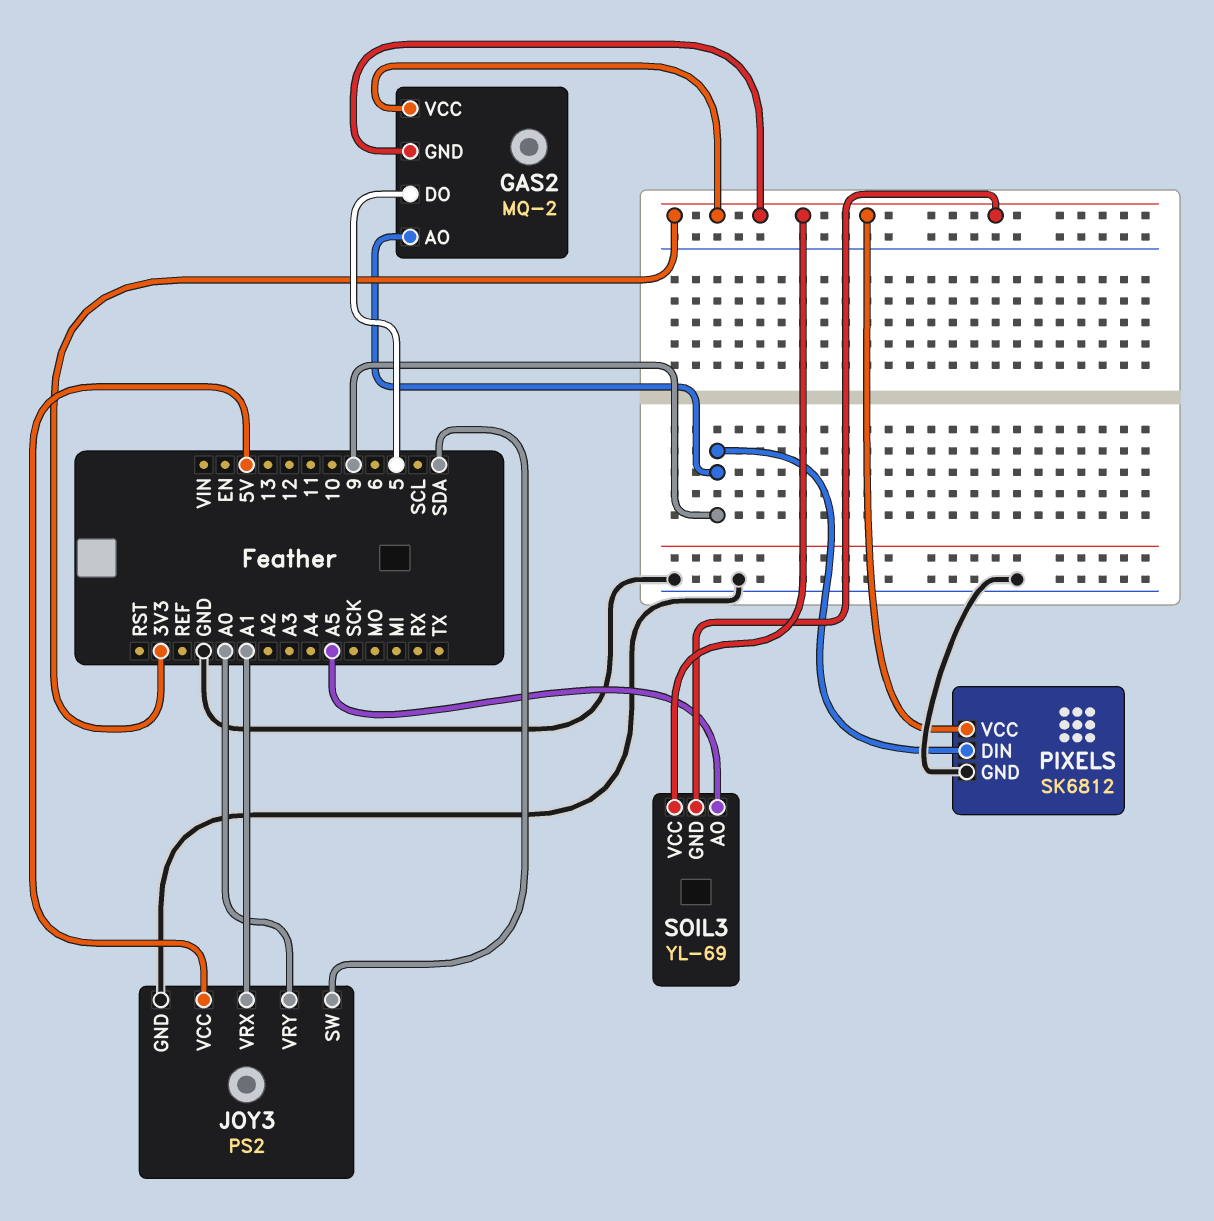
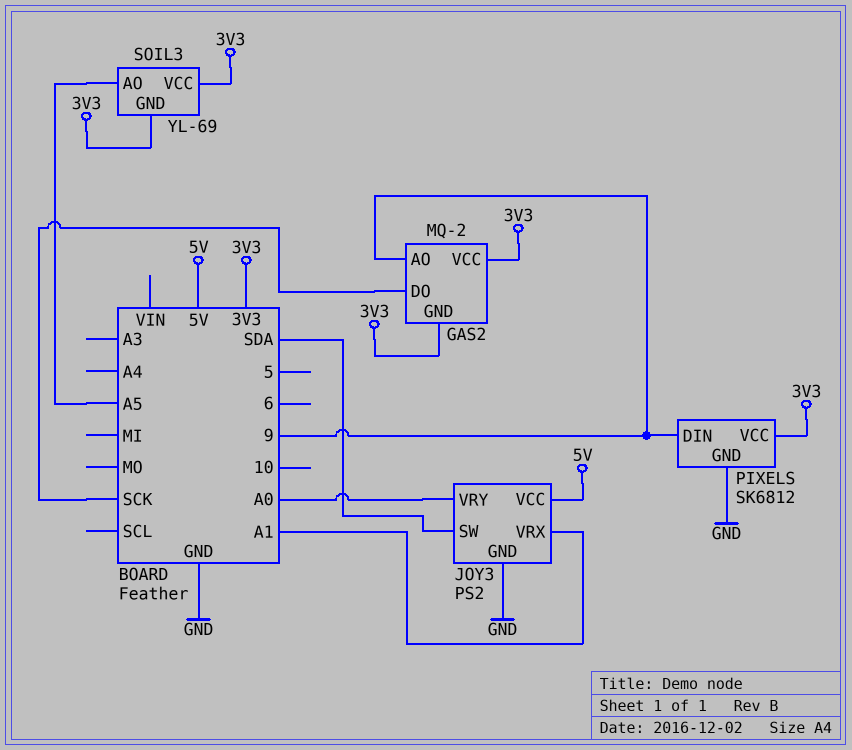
GAS2 pin DO: 5 -> SCK

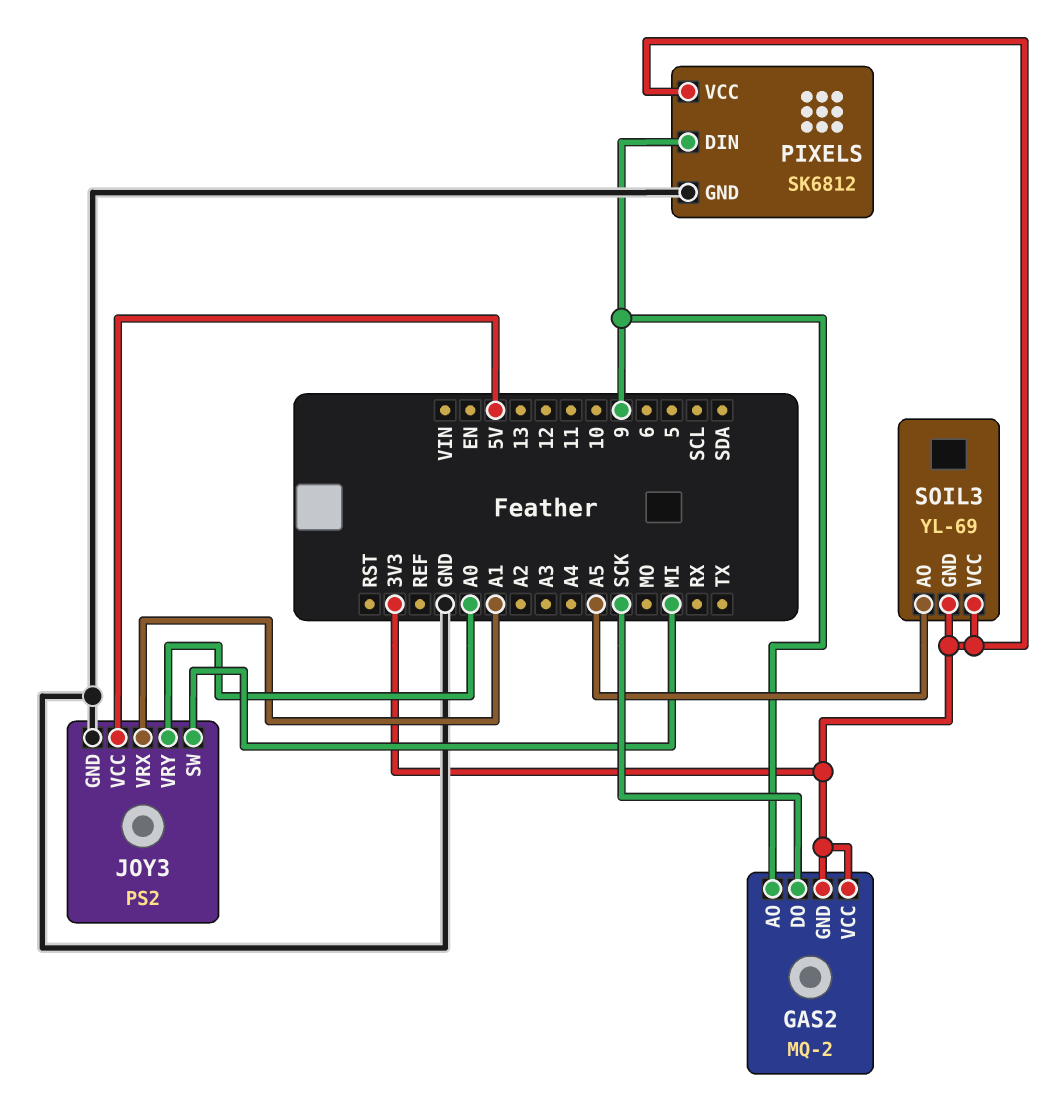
JOY3 pin SW: SDA -> MI

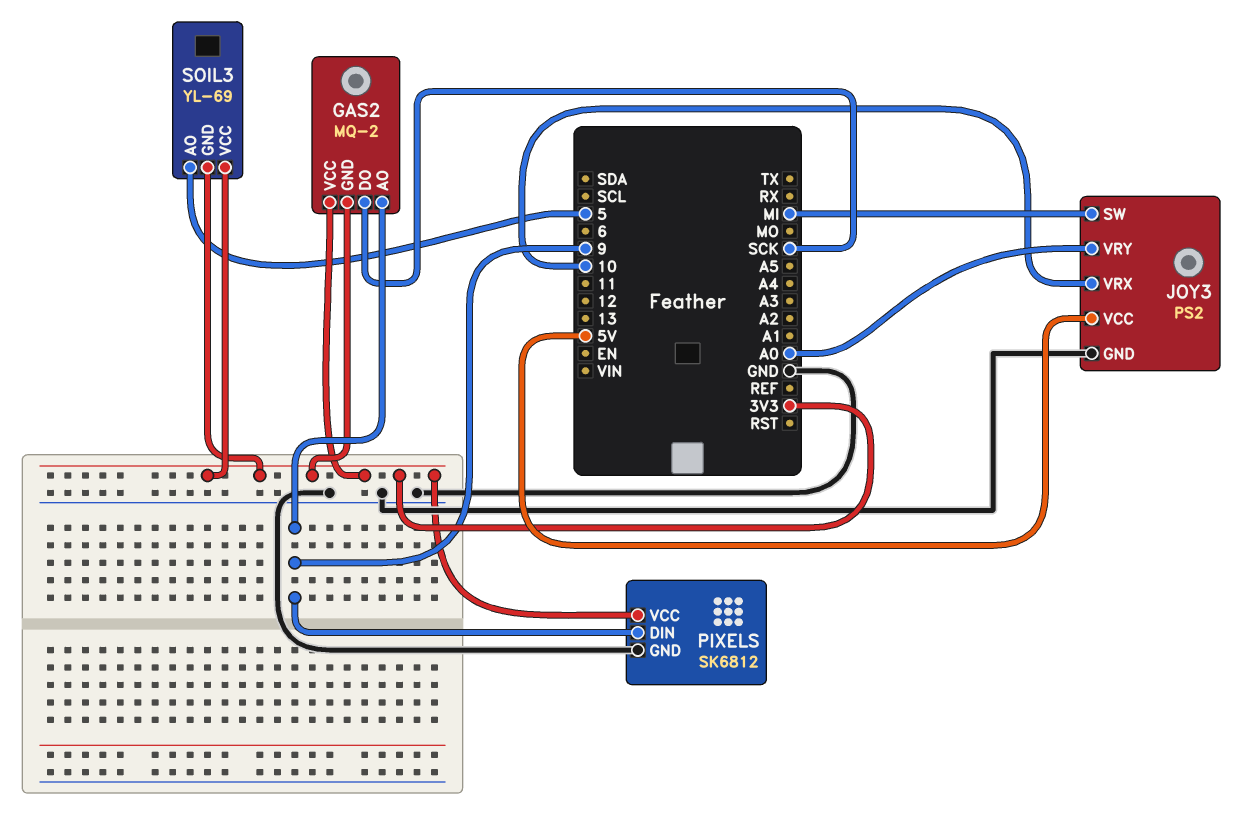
JOY3 pin VRX: A1 -> 10
SOIL3 pin AO: A5 -> 5

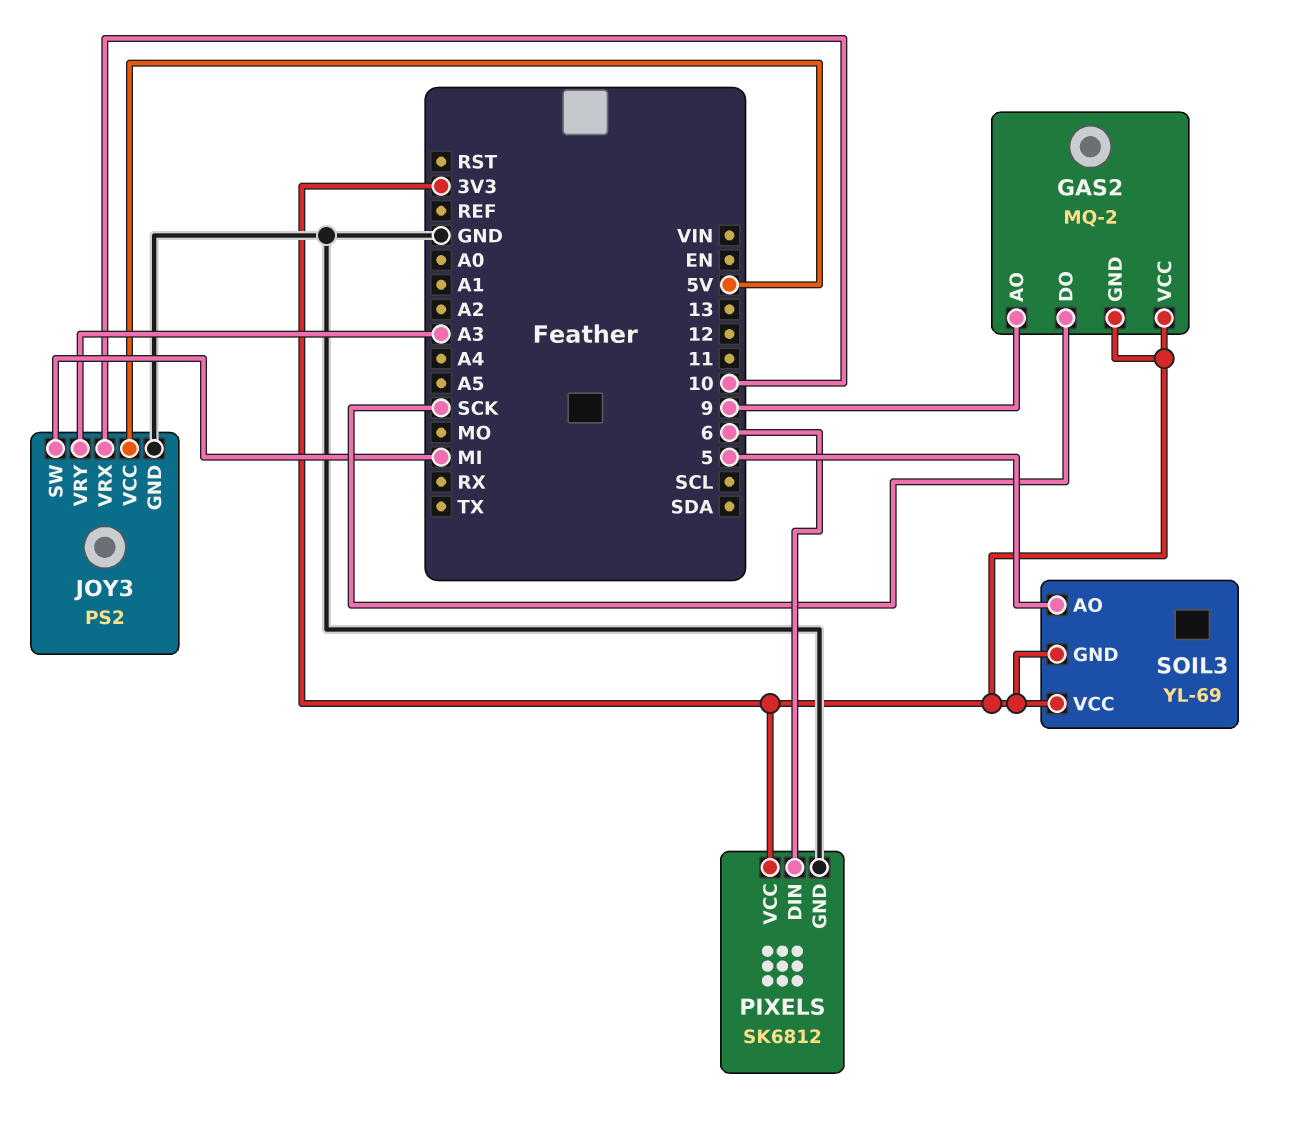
JOY3 pin VRY: A0 -> A3
PIXELS pin DIN: 9 -> 6

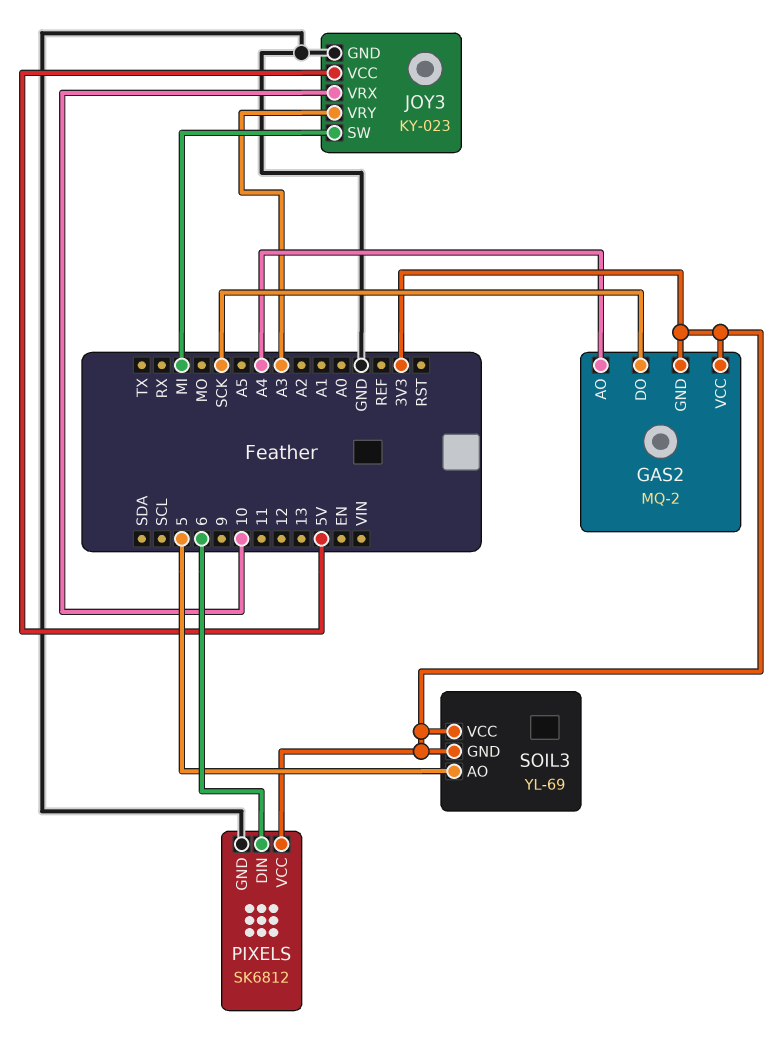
GAS2 pin AO: 9 -> A4
JOY3: PS2 -> KY-023

